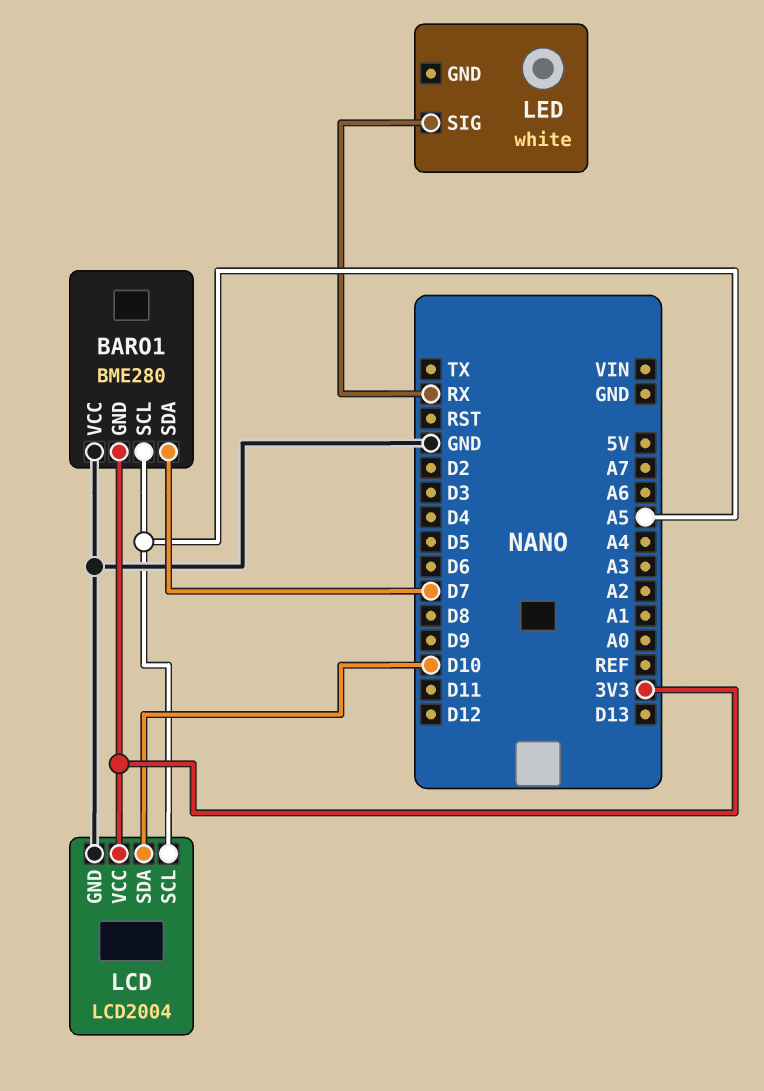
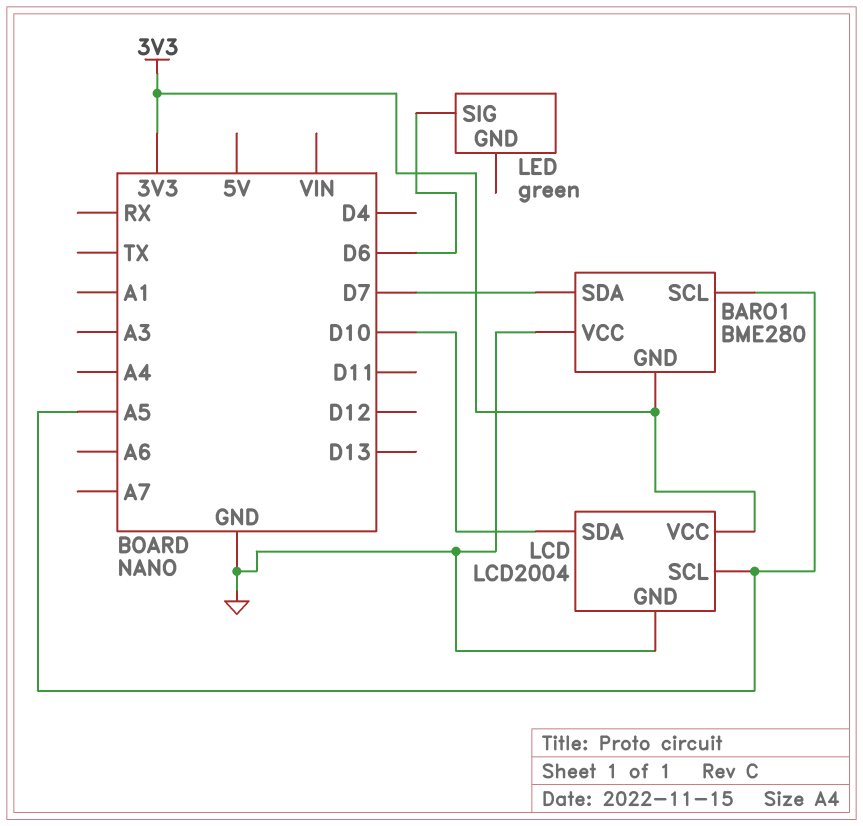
LED: white -> green
LED pin SIG: RX -> D6

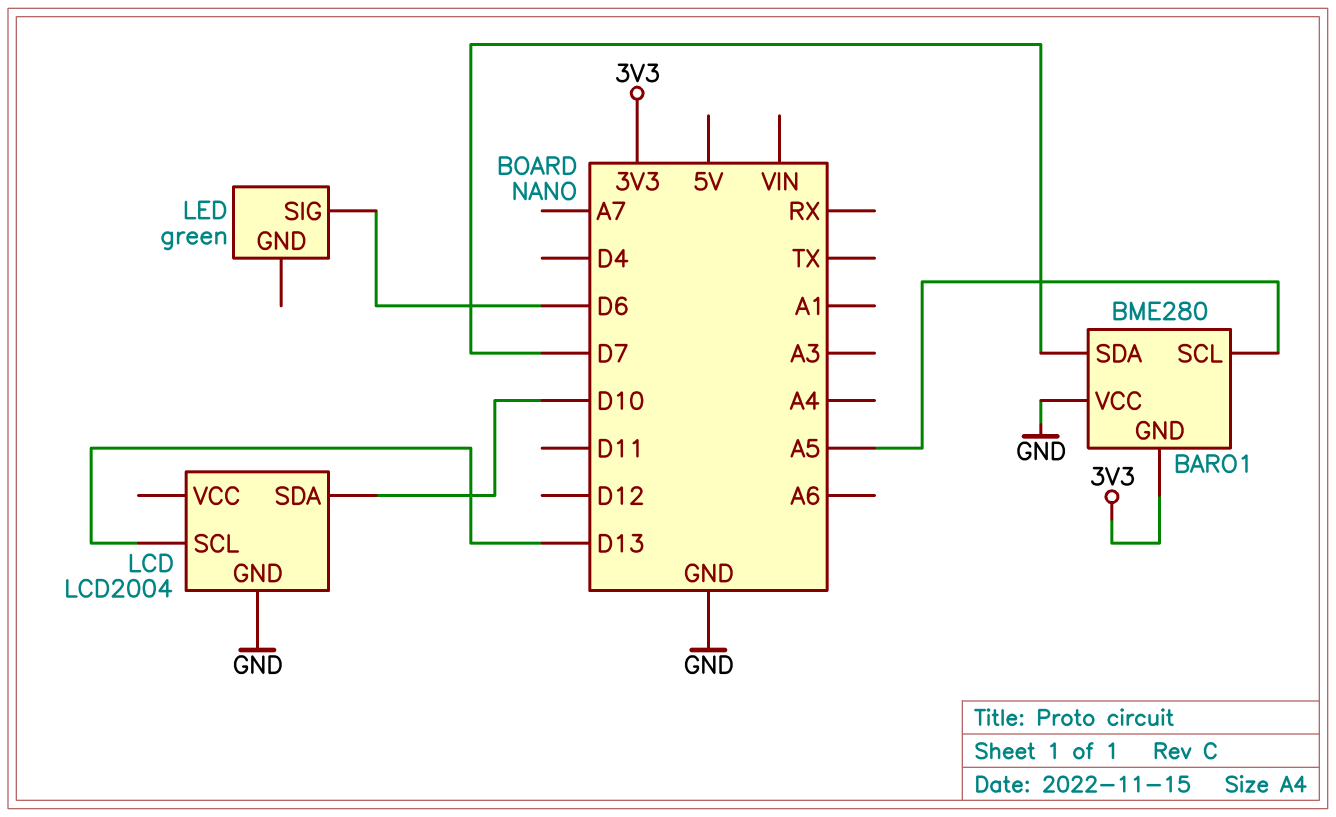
LCD pin SCL: A5 -> D13
LCD pin VCC: 3V3 -> none

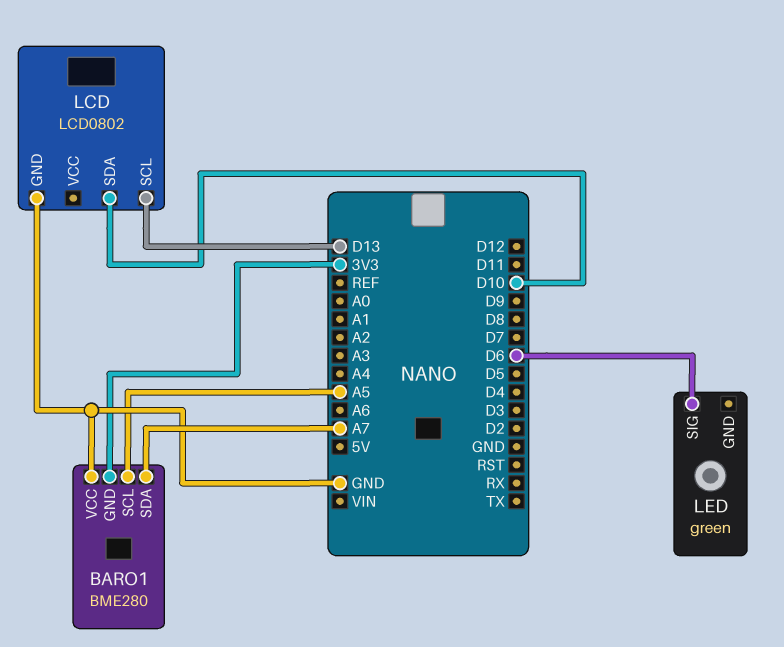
BARO1 pin SDA: D7 -> A7
LCD: LCD2004 -> LCD0802

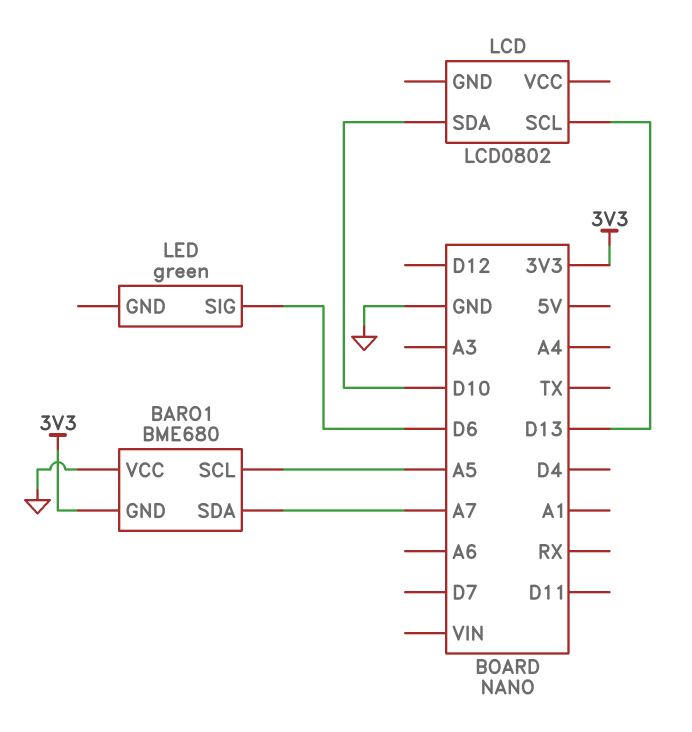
BARO1: BME280 -> BME680
LCD pin GND: GND -> none

